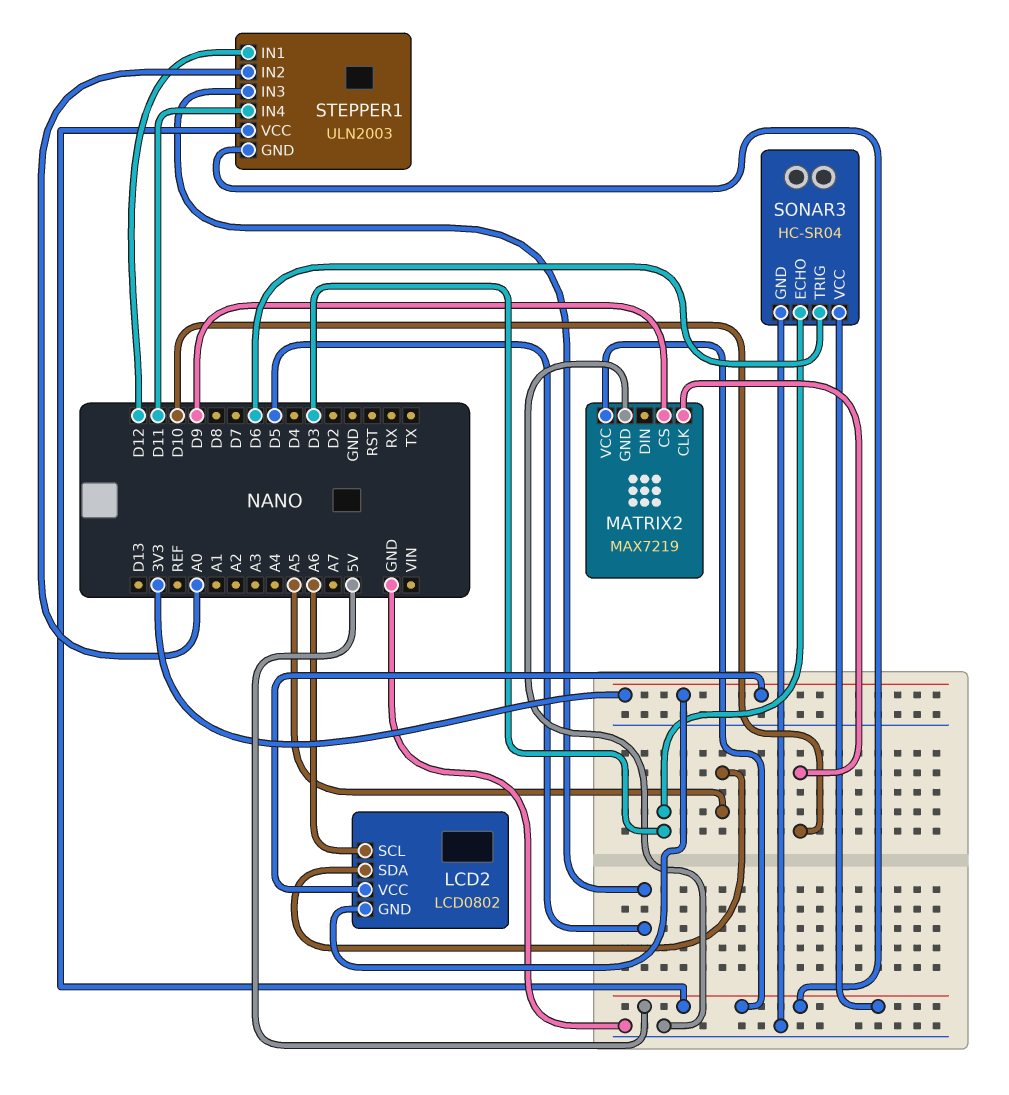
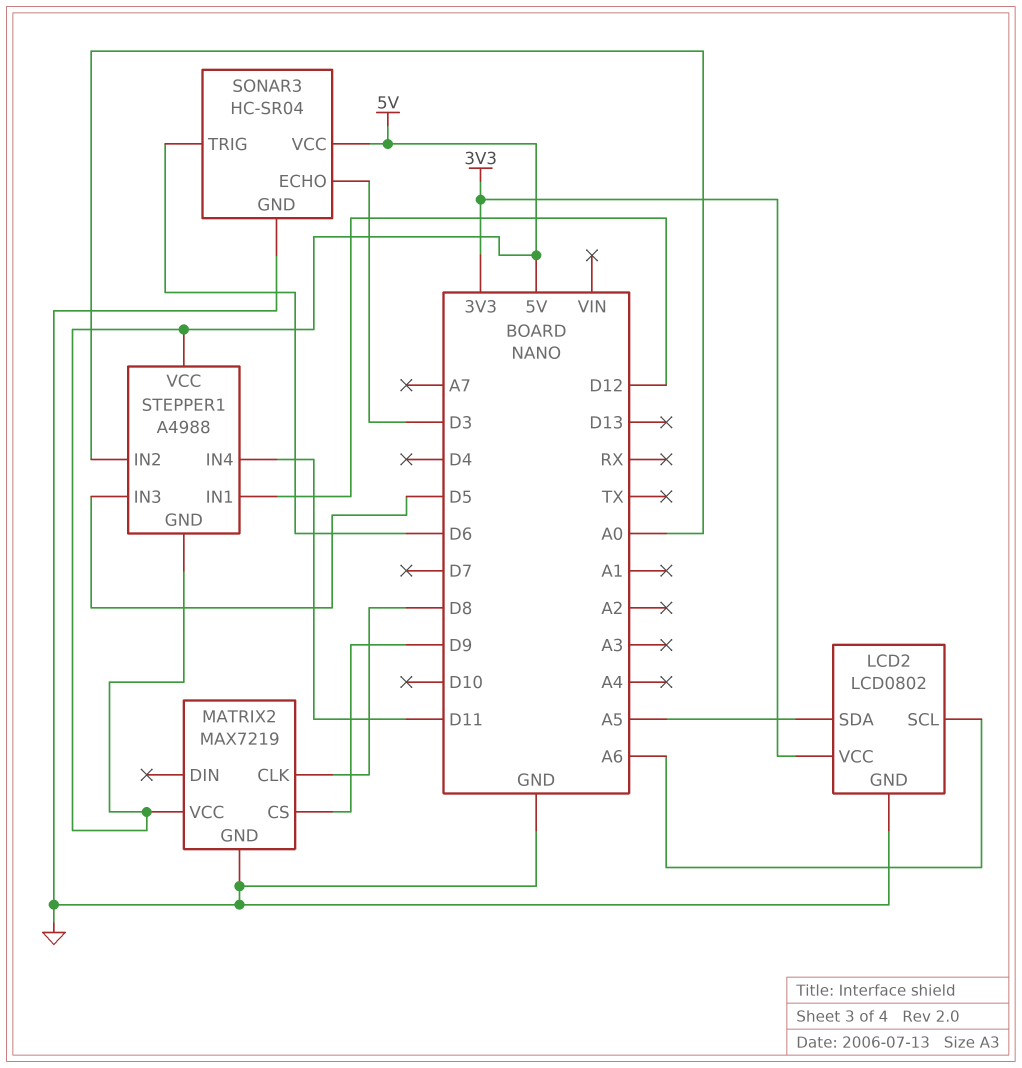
LCD2 pin GND: 3V3 -> GND
MATRIX2 pin CLK: D10 -> D8
STEPPER1: ULN2003 -> A4988

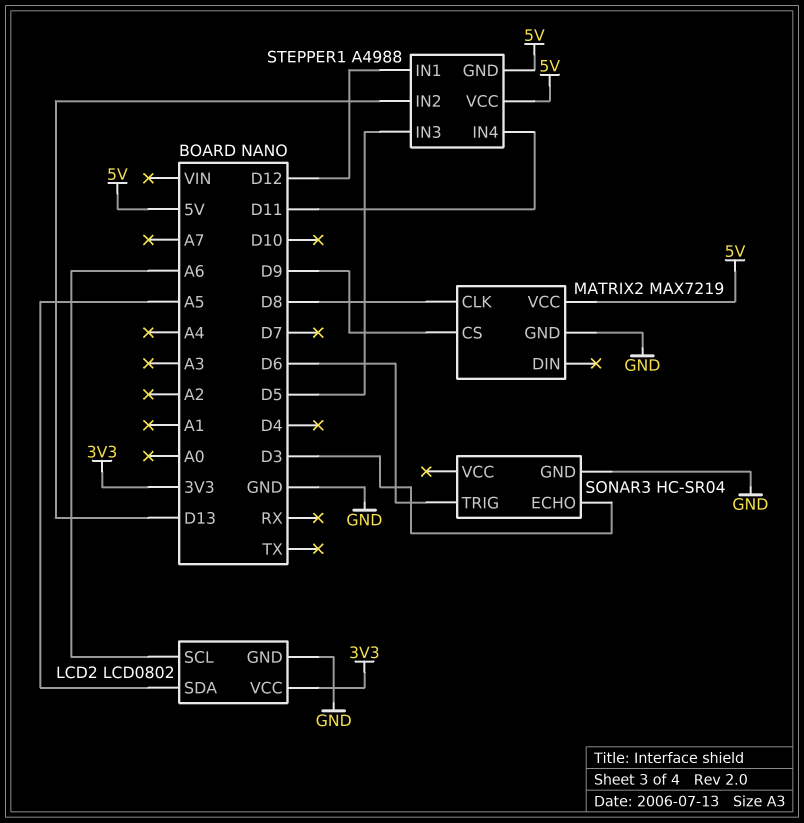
SONAR3 pin VCC: 5V -> none
STEPPER1 pin IN2: A0 -> D13

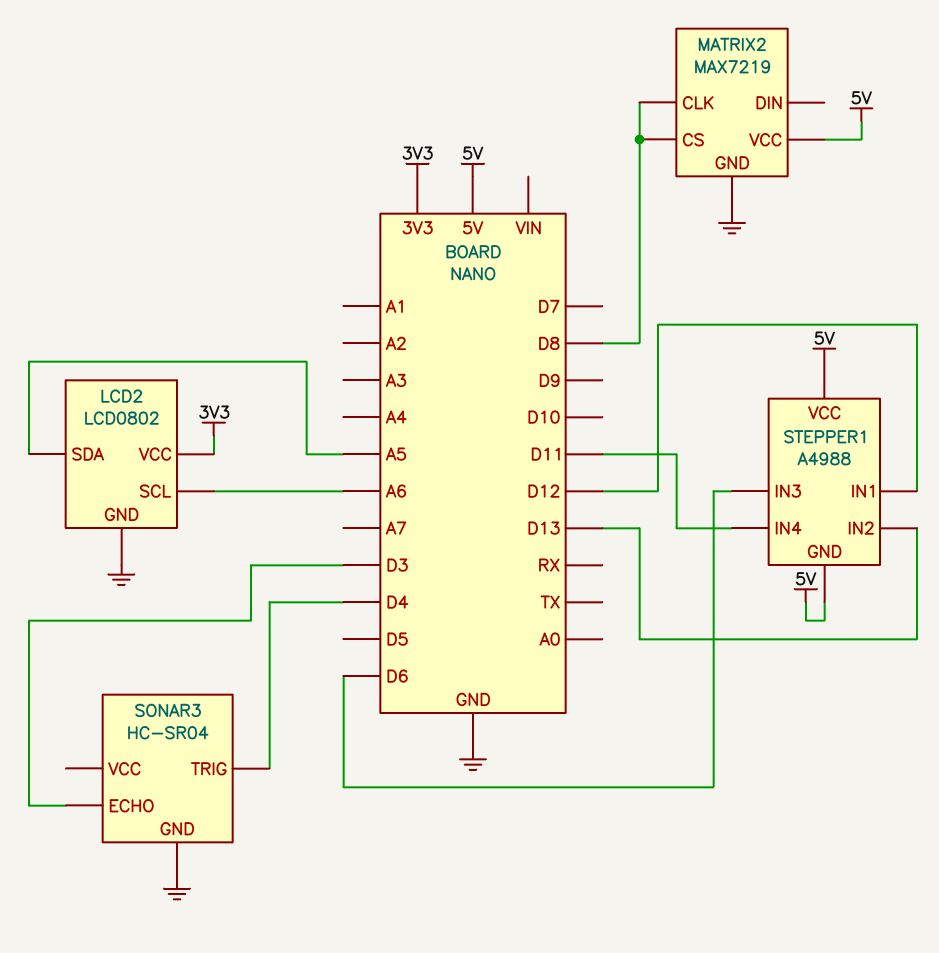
MATRIX2 pin CS: D9 -> D8
SONAR3 pin TRIG: D6 -> D4
STEPPER1 pin IN3: D5 -> D6

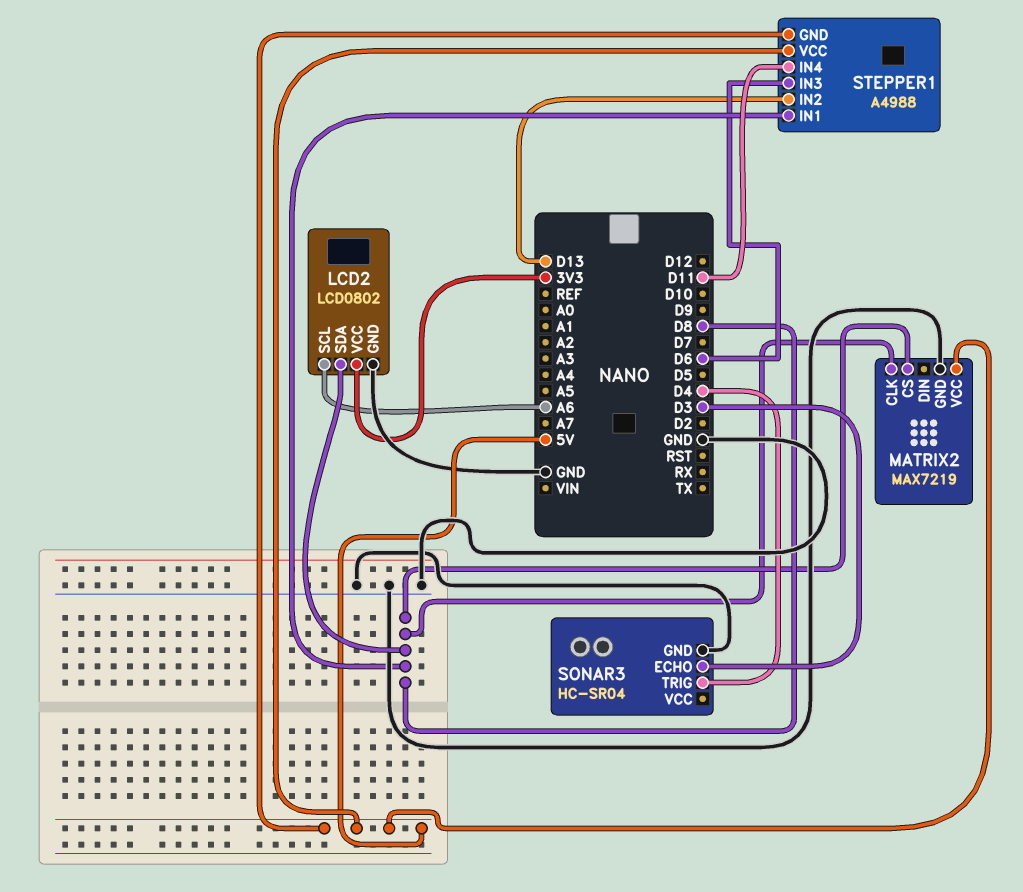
LCD2 pin SDA: A5 -> D8
STEPPER1 pin IN1: D12 -> D8

